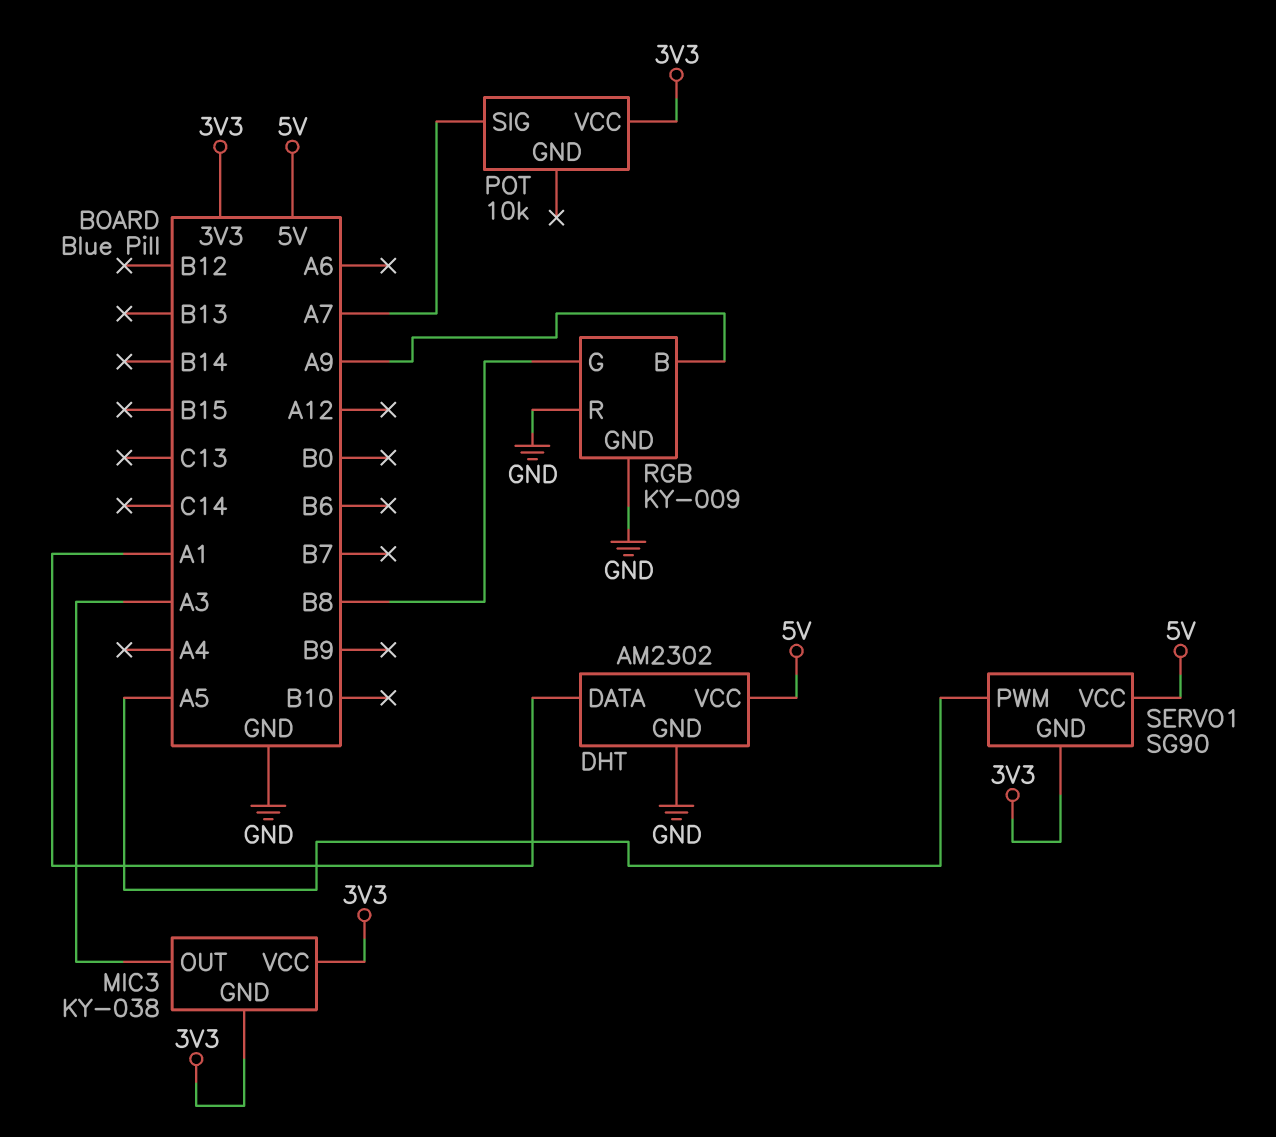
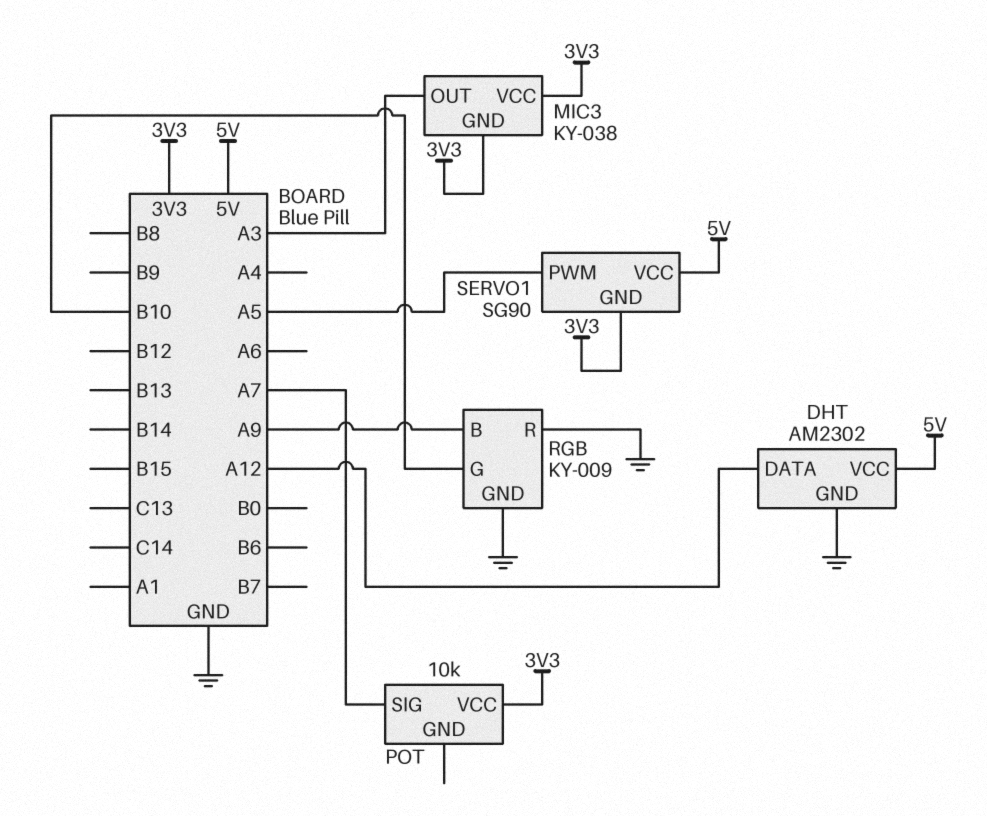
DHT pin DATA: A1 -> A12
RGB pin G: B8 -> B10

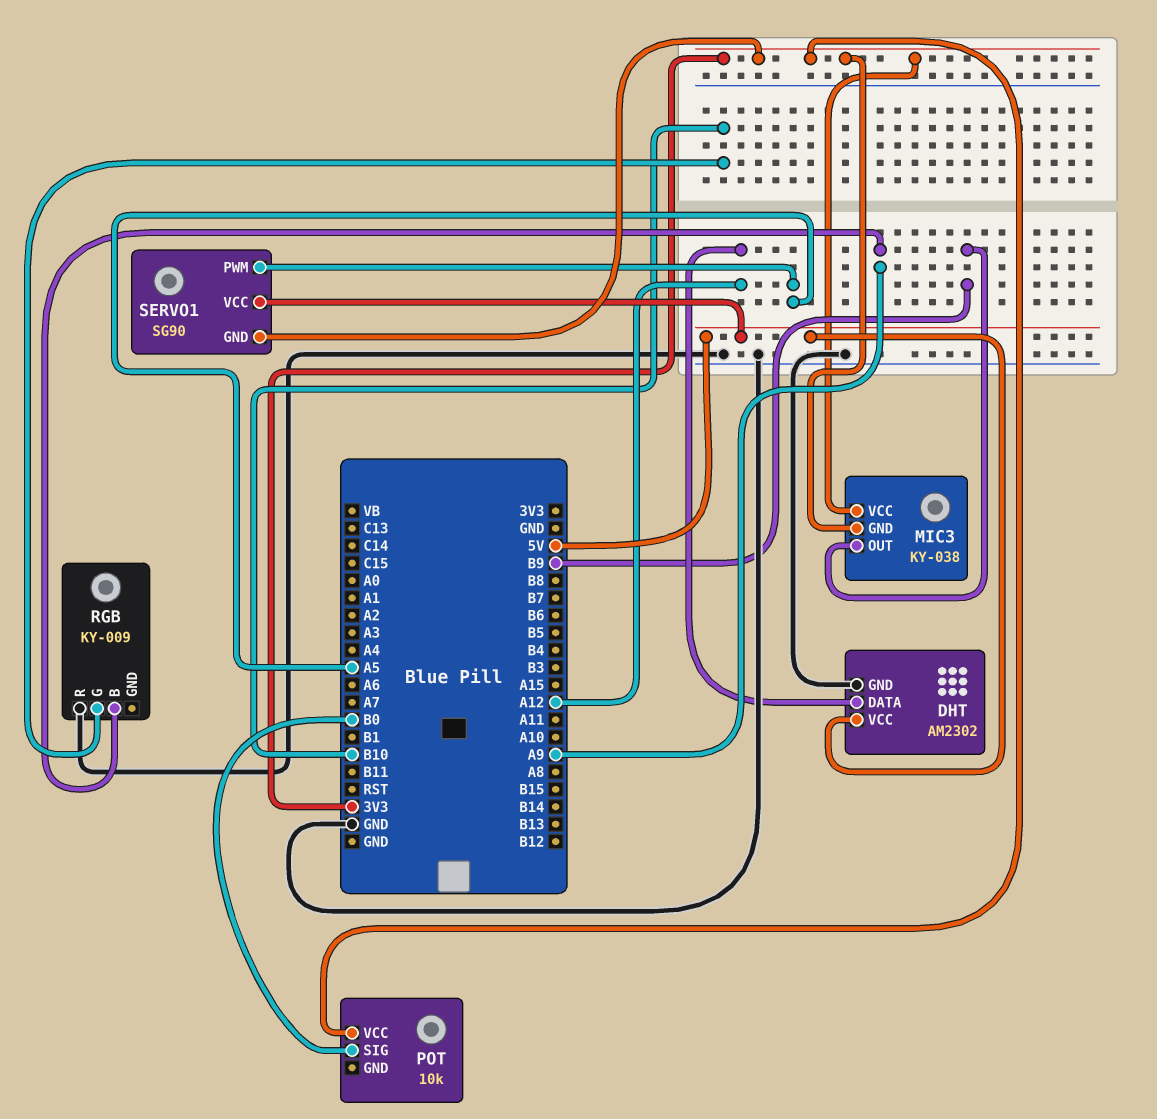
MIC3 pin OUT: A3 -> B9
POT pin SIG: A7 -> B0
RGB pin GND: GND -> none

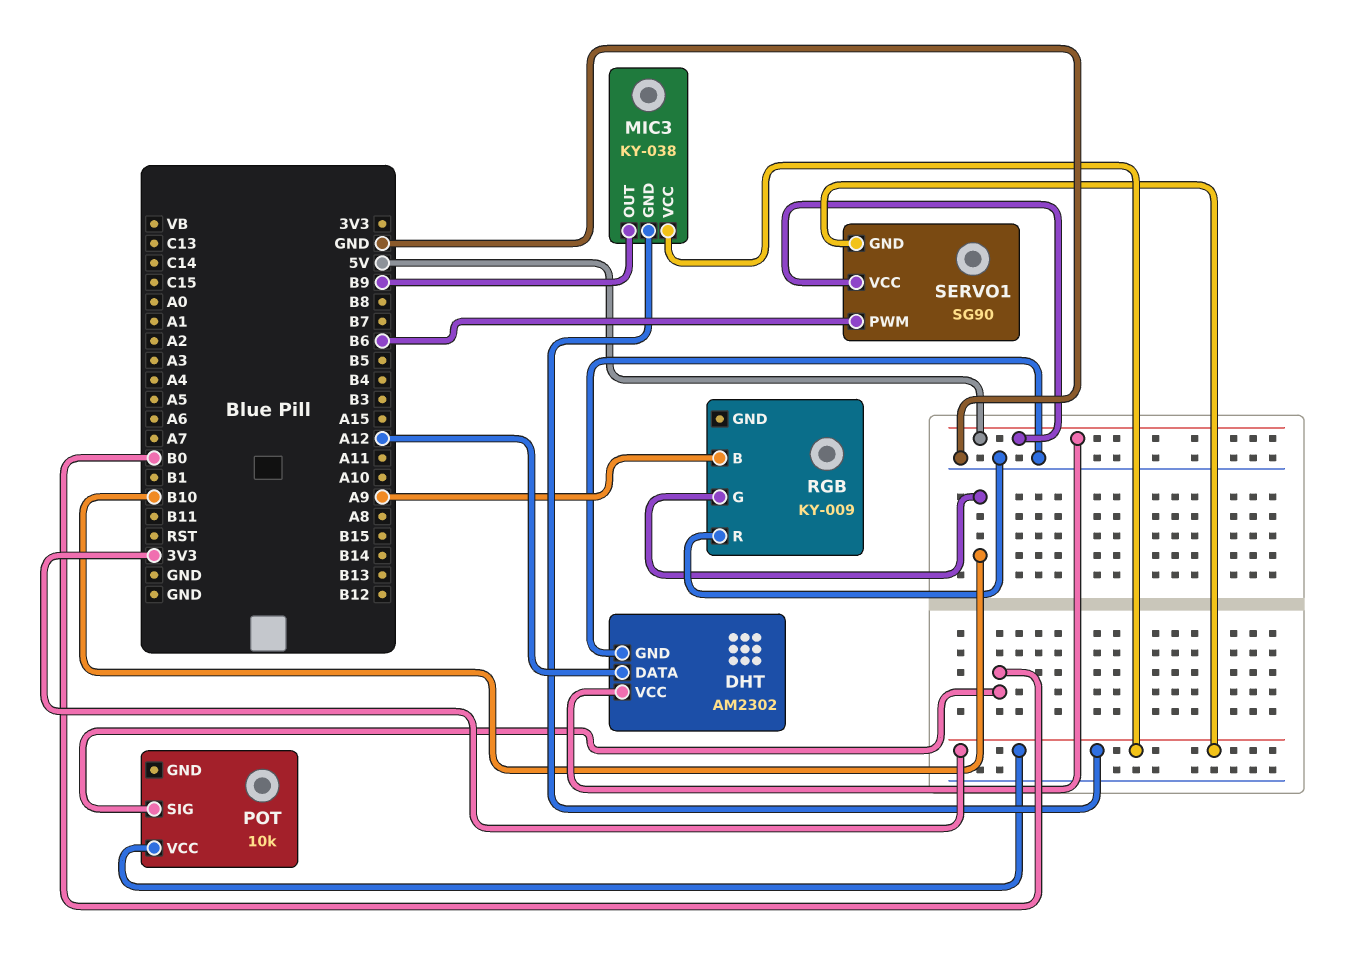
SERVO1 pin PWM: A5 -> B6

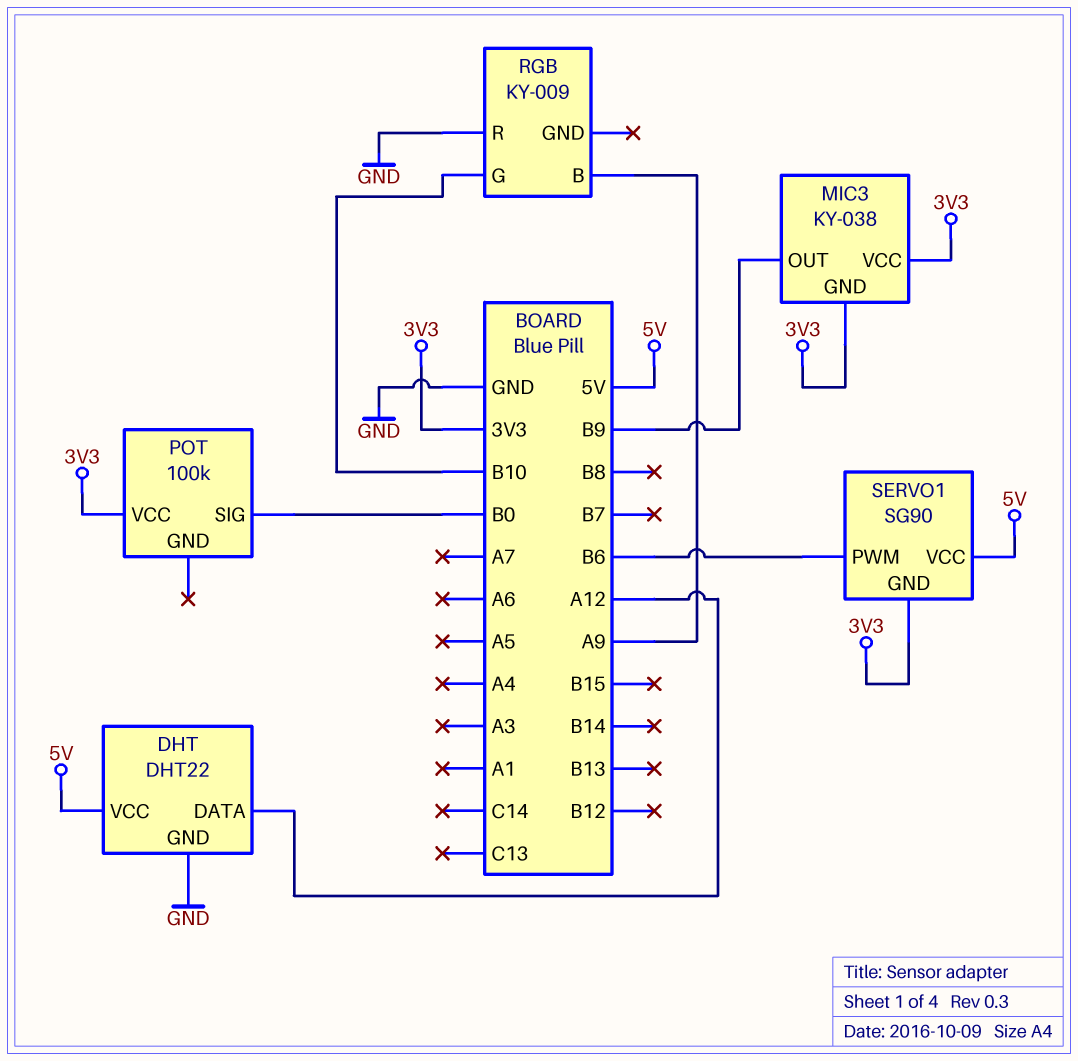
DHT: AM2302 -> DHT22
POT: 10k -> 100k

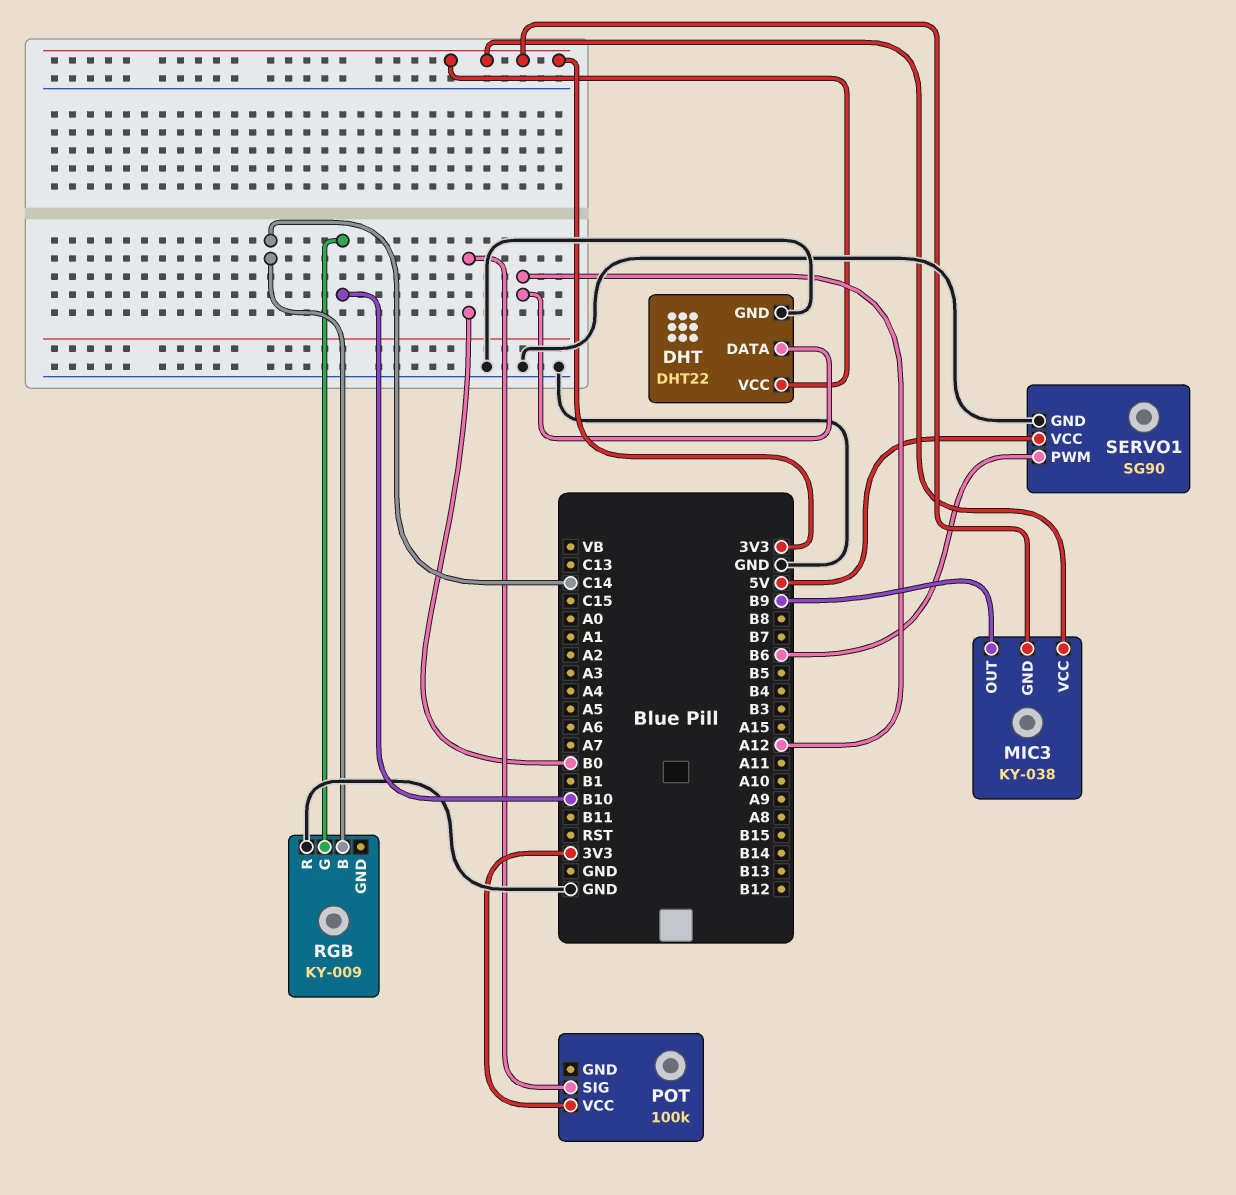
DHT pin VCC: 5V -> 3V3
RGB pin B: A9 -> C14
SERVO1 pin GND: 3V3 -> GND

